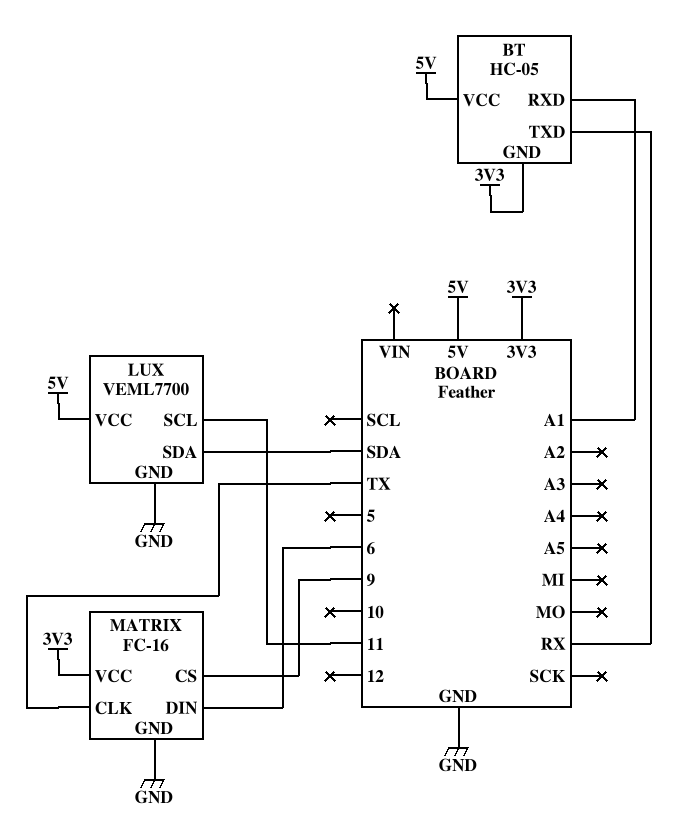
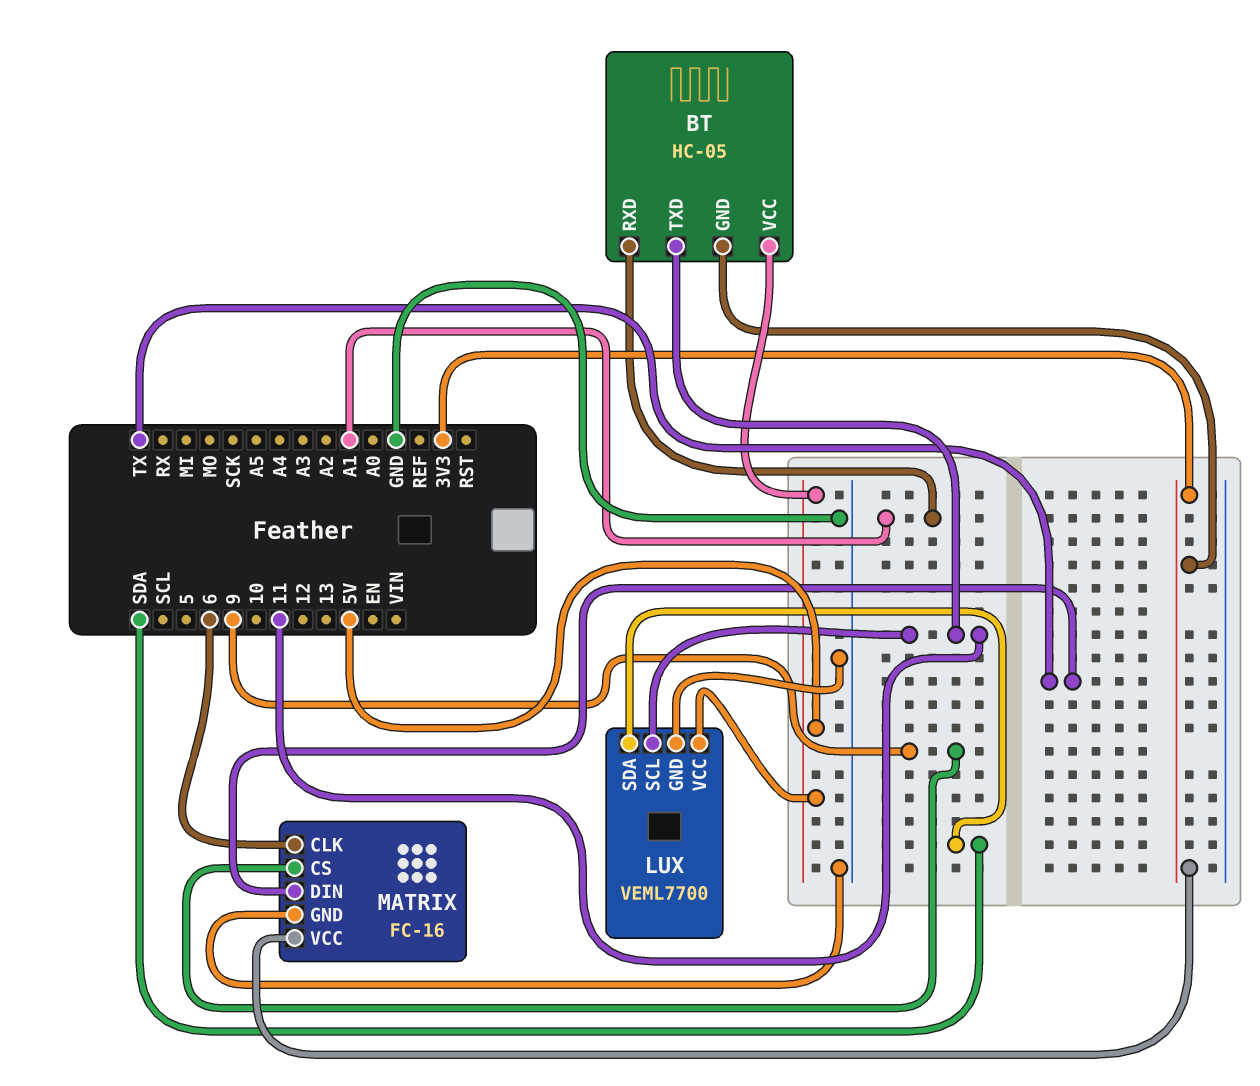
BT pin TXD: RX -> 11
MATRIX pin CLK: TX -> 6
MATRIX pin DIN: 6 -> TX

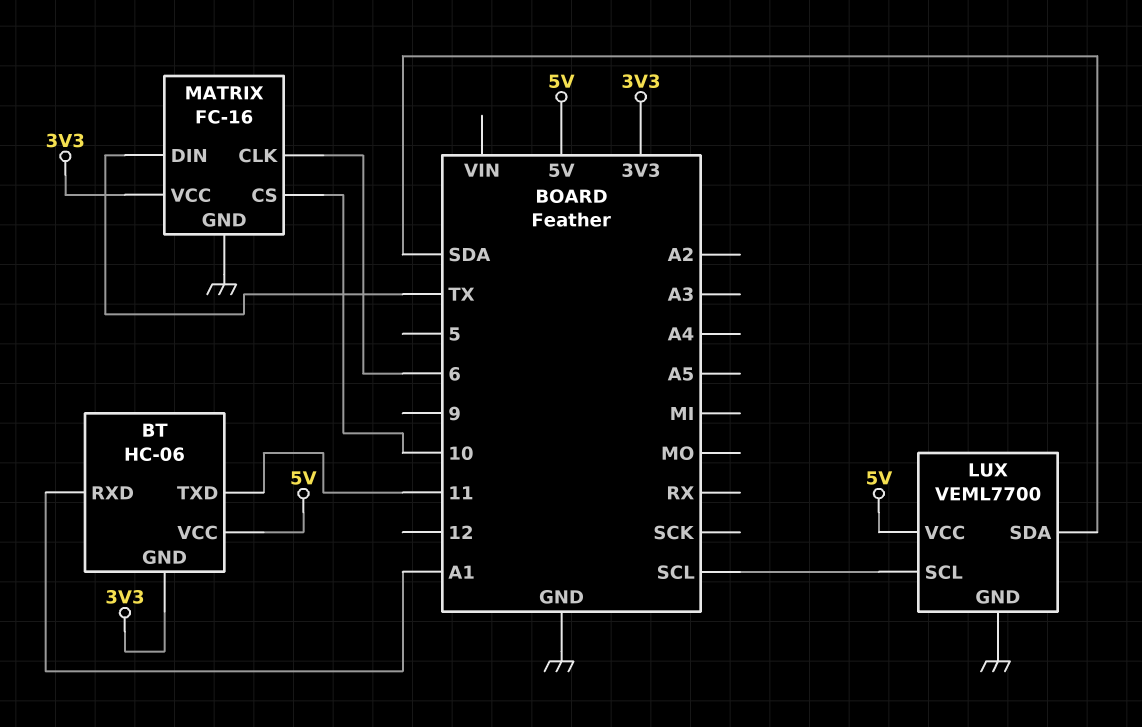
BT: HC-05 -> HC-06
LUX pin SCL: 11 -> SCL
MATRIX pin CS: 9 -> 10

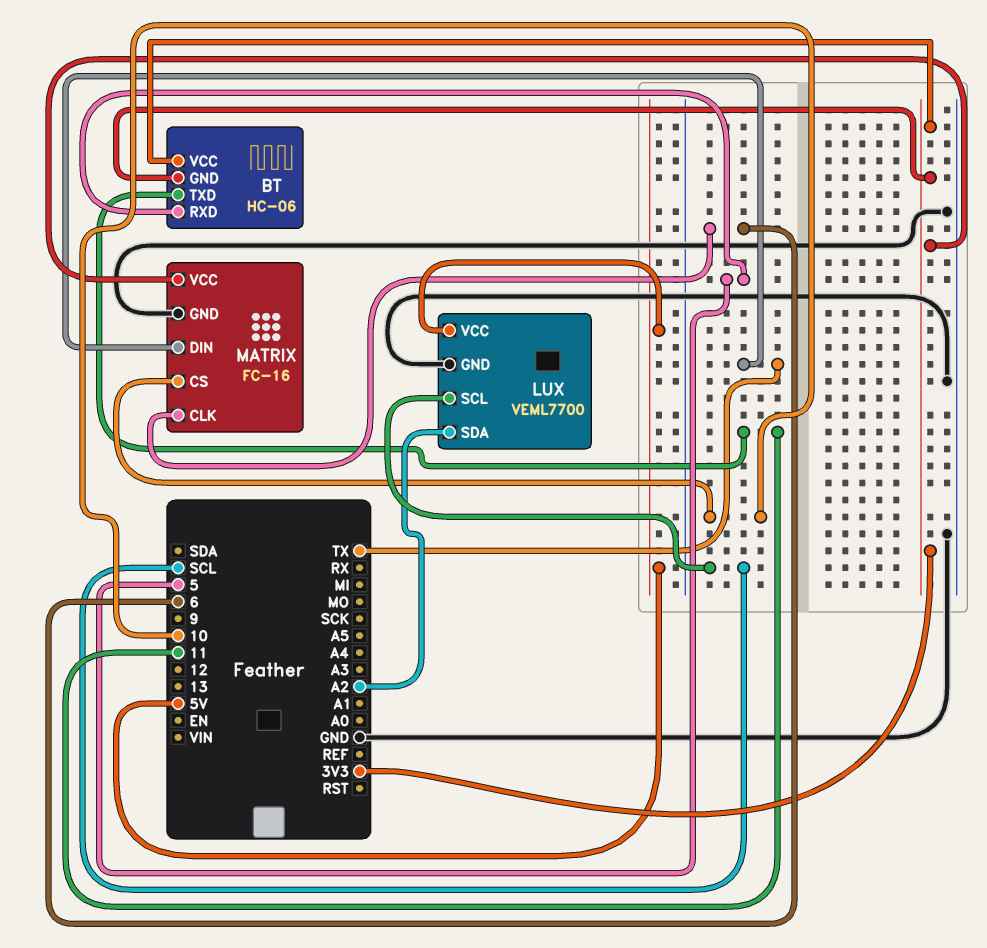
BT pin RXD: A1 -> 5
BT pin VCC: 5V -> 3V3
LUX pin SDA: SDA -> A2

